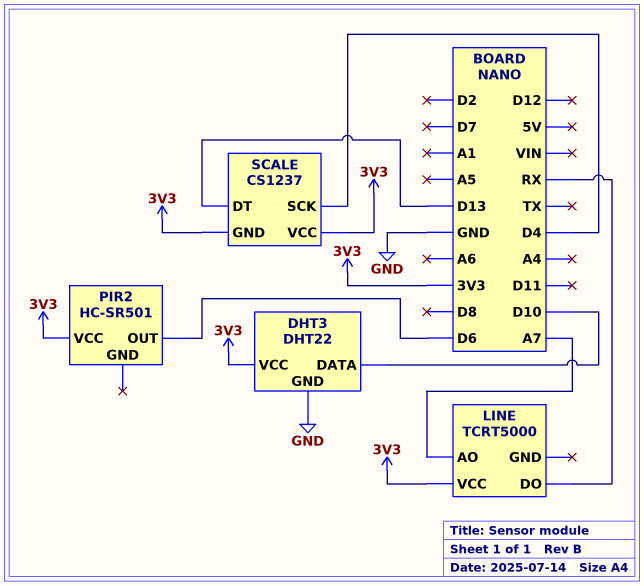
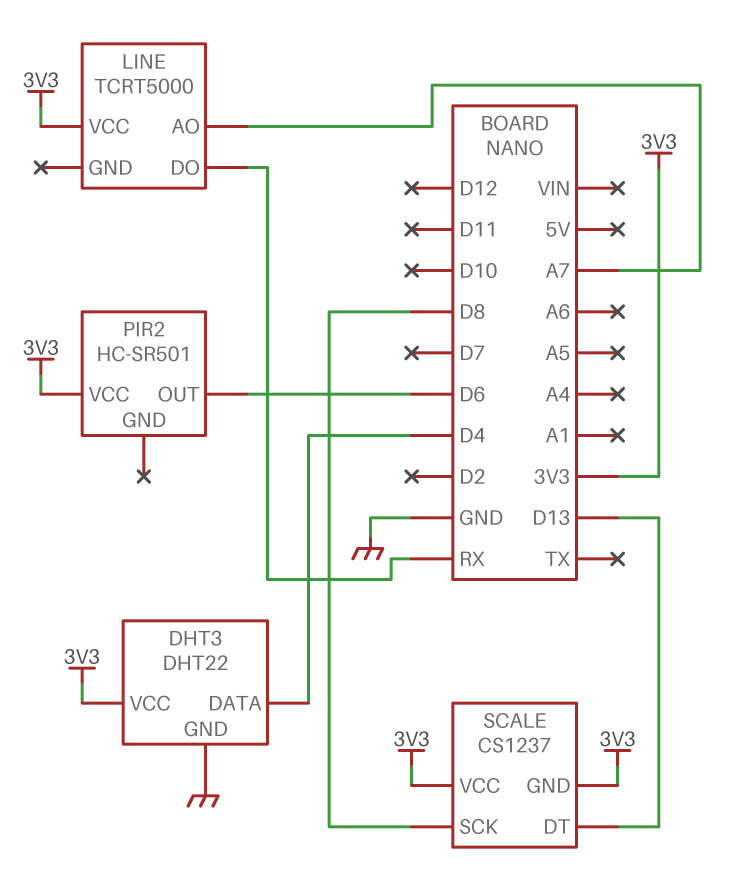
DHT3 pin DATA: D10 -> D4
SCALE pin SCK: D4 -> D8

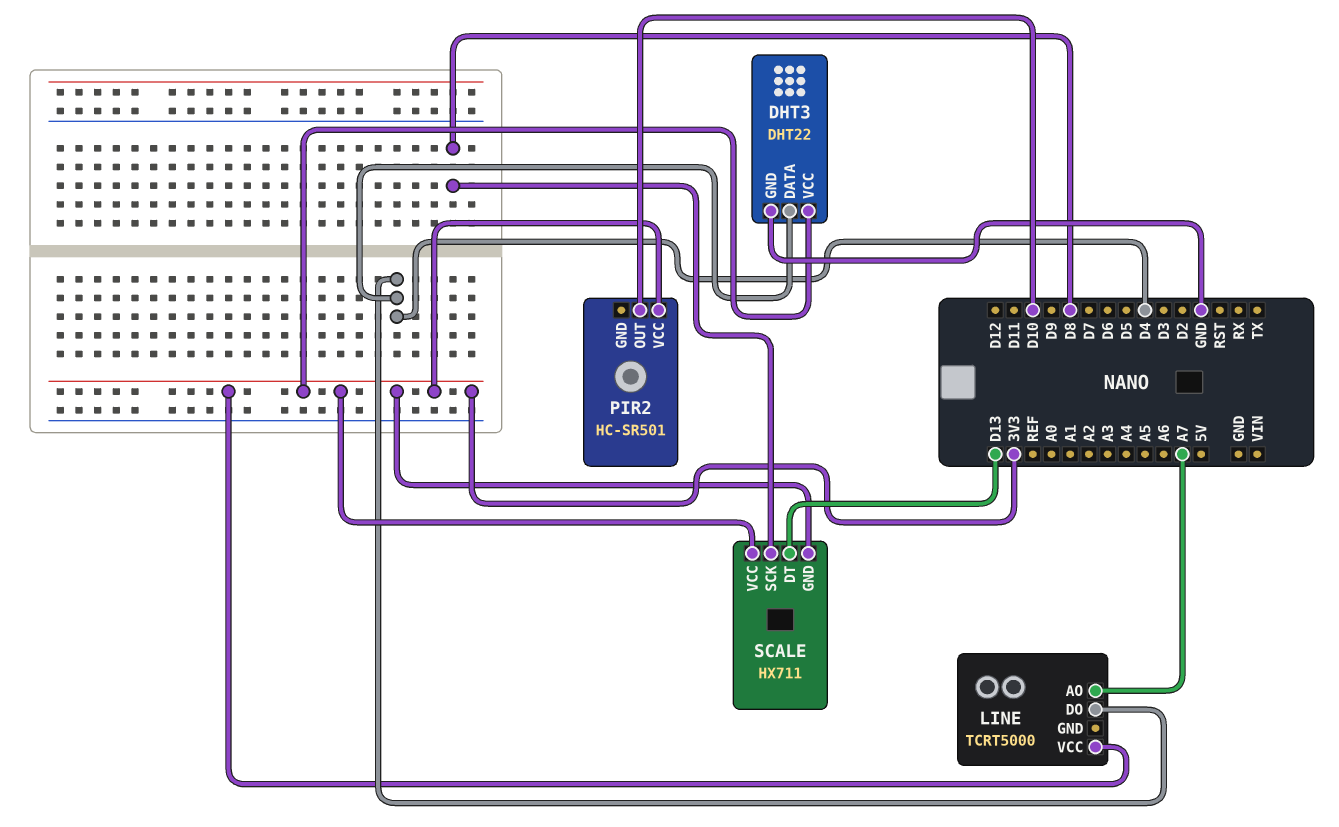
LINE pin DO: RX -> D4
PIR2 pin OUT: D6 -> D10
SCALE: CS1237 -> HX711

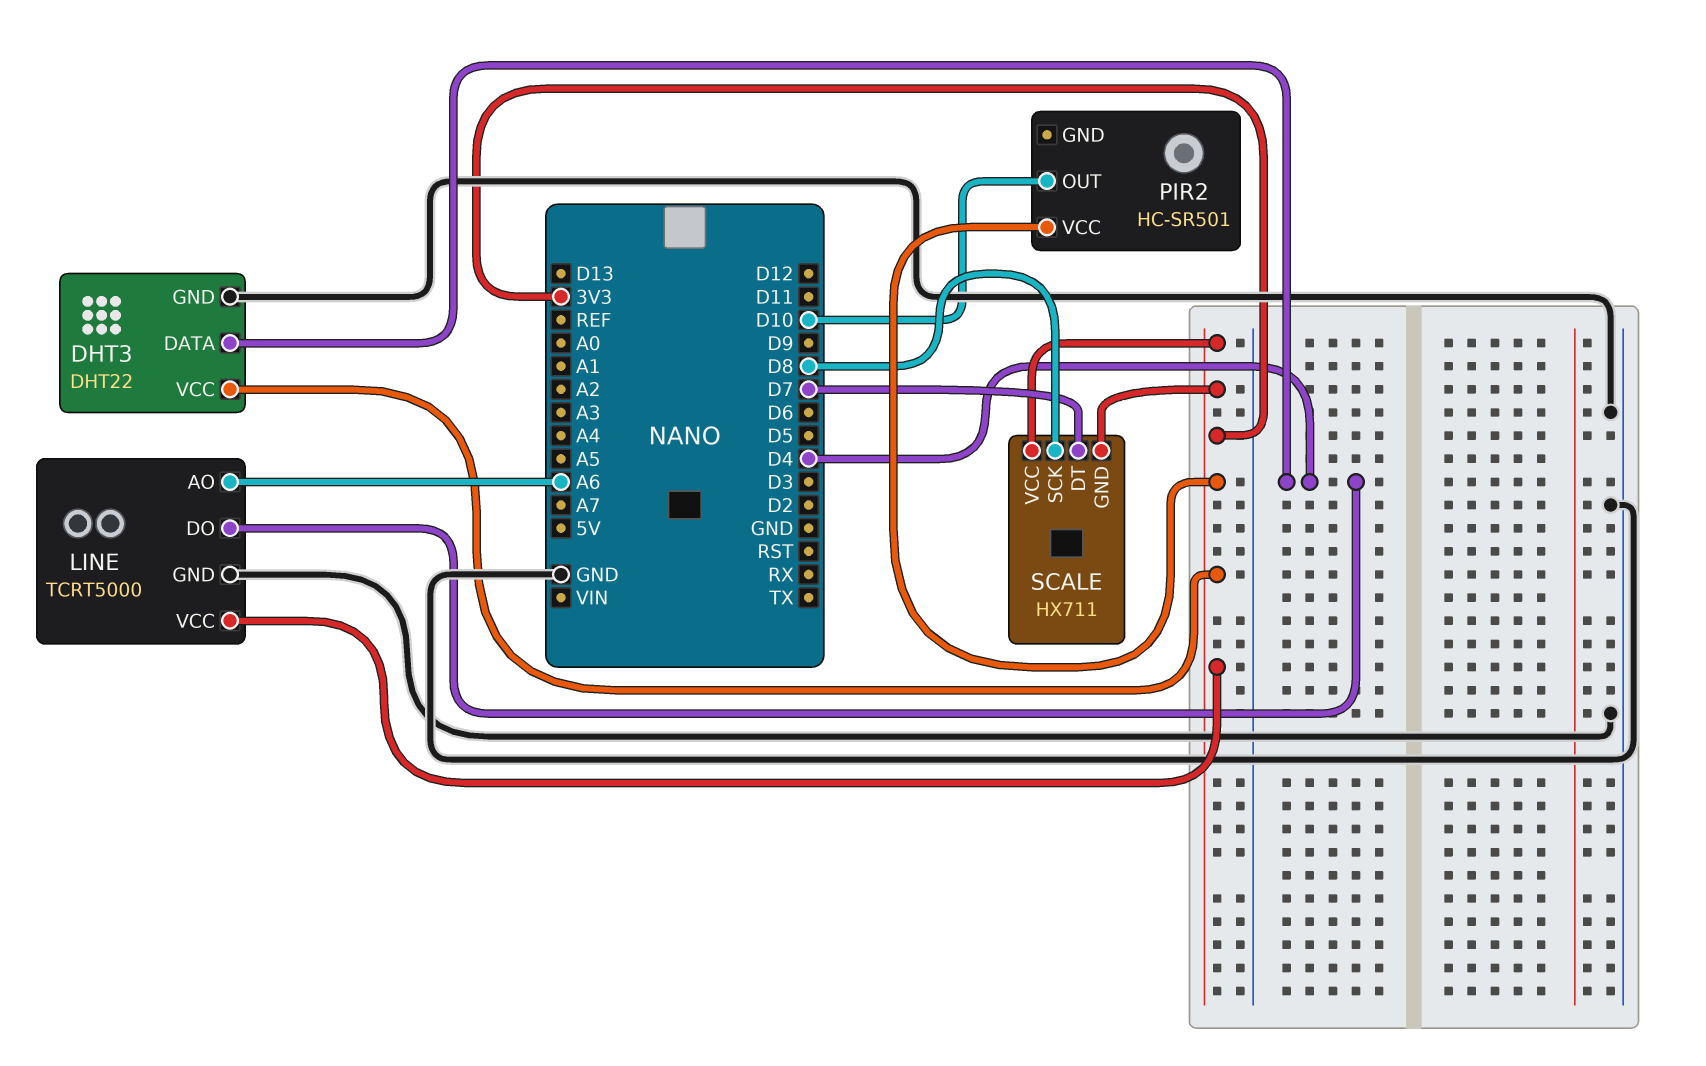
LINE pin AO: A7 -> A6
LINE pin GND: none -> GND
SCALE pin DT: D13 -> D7

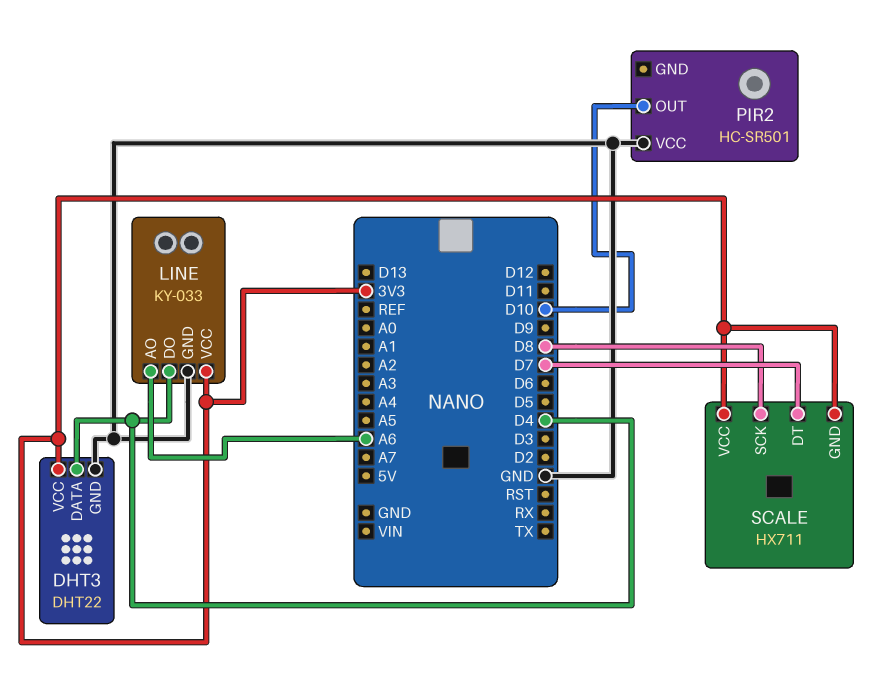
LINE: TCRT5000 -> KY-033
PIR2 pin VCC: 3V3 -> GND

